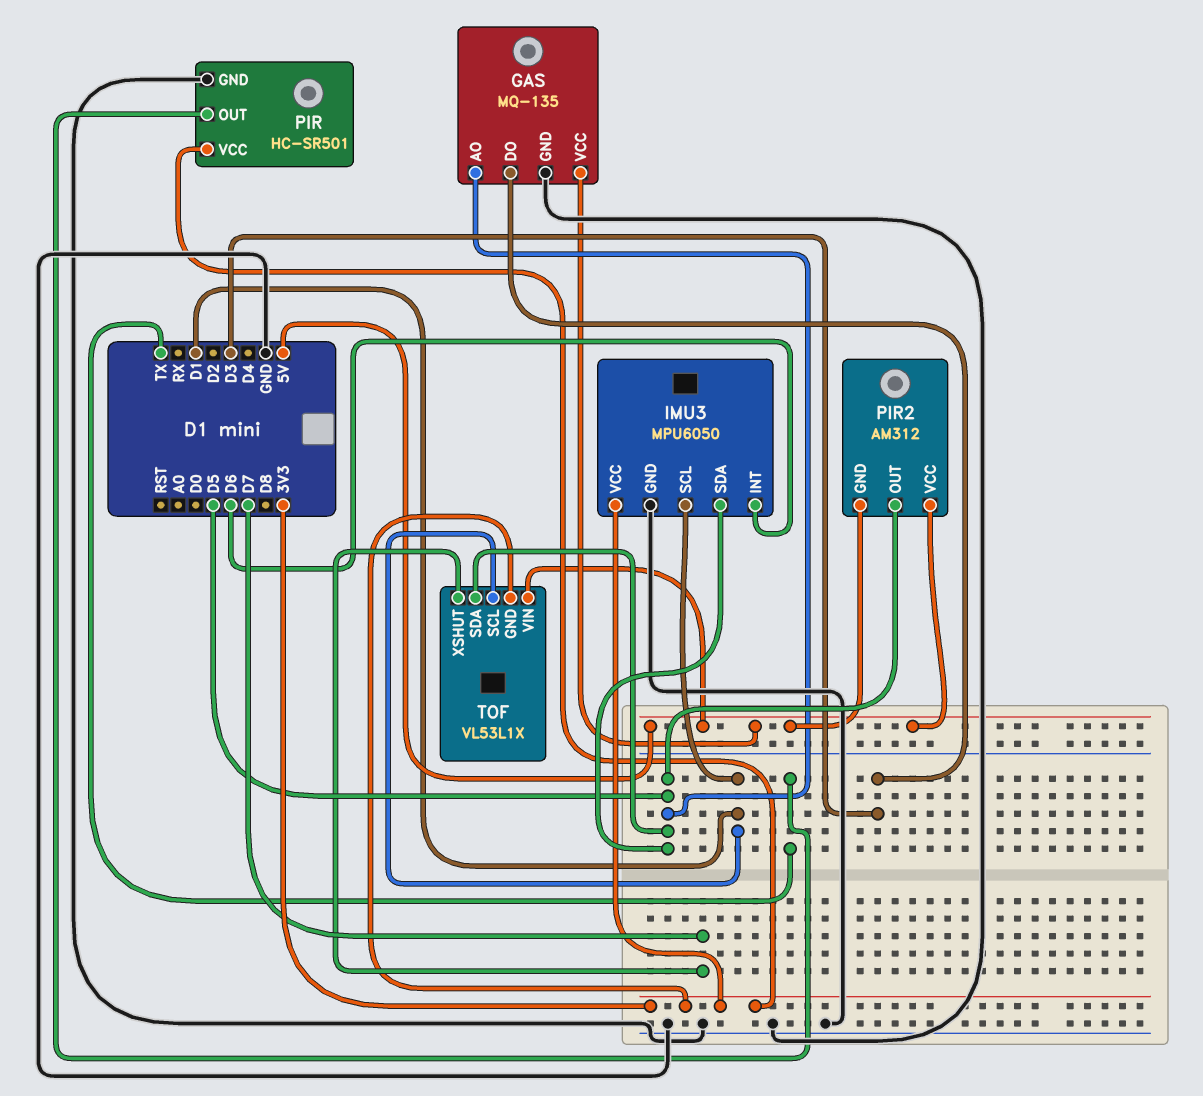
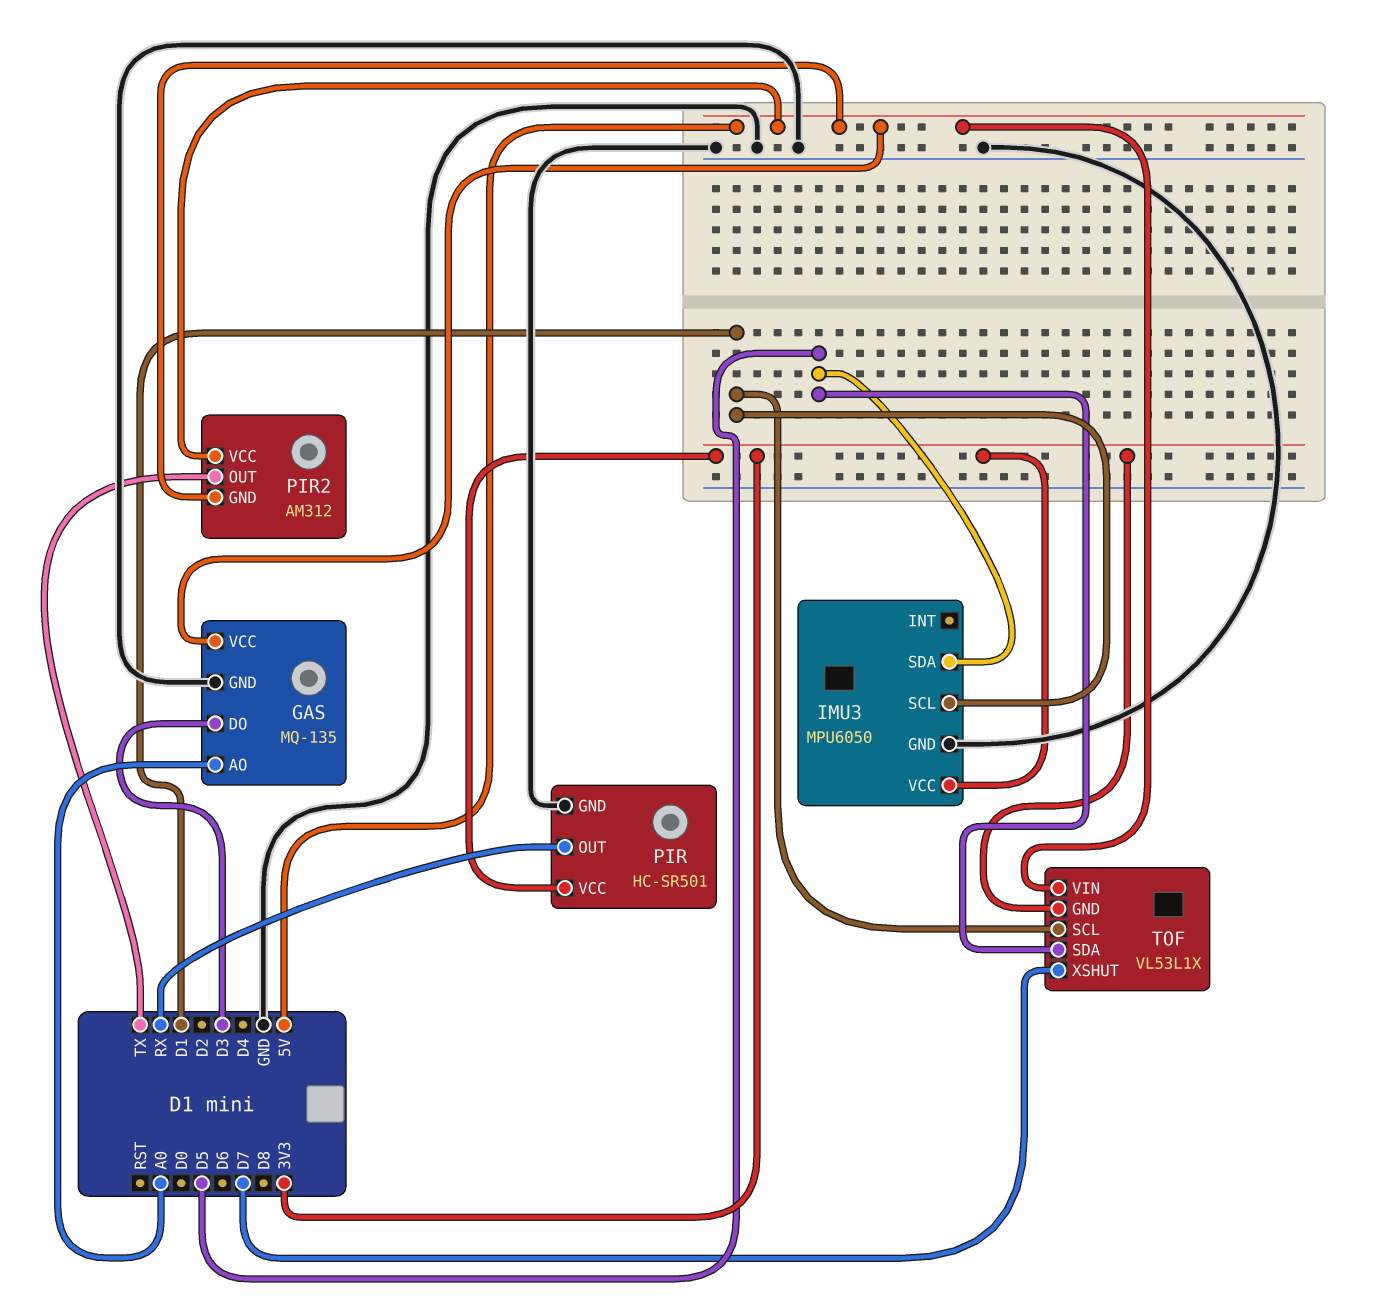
GAS pin AO: D5 -> A0
IMU3 pin INT: D6 -> none
PIR pin OUT: TX -> RX
PIR2 pin OUT: D5 -> TX

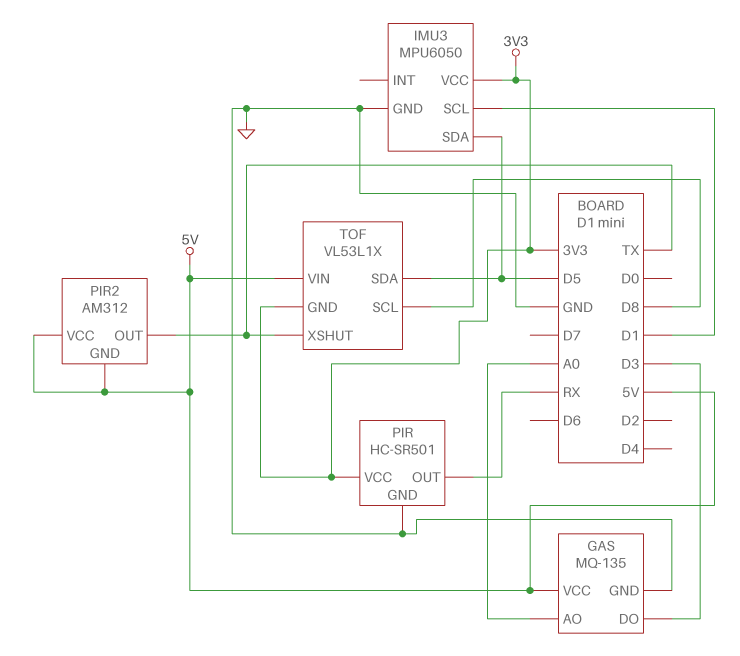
TOF pin SCL: D1 -> D8
TOF pin XSHUT: D7 -> TX

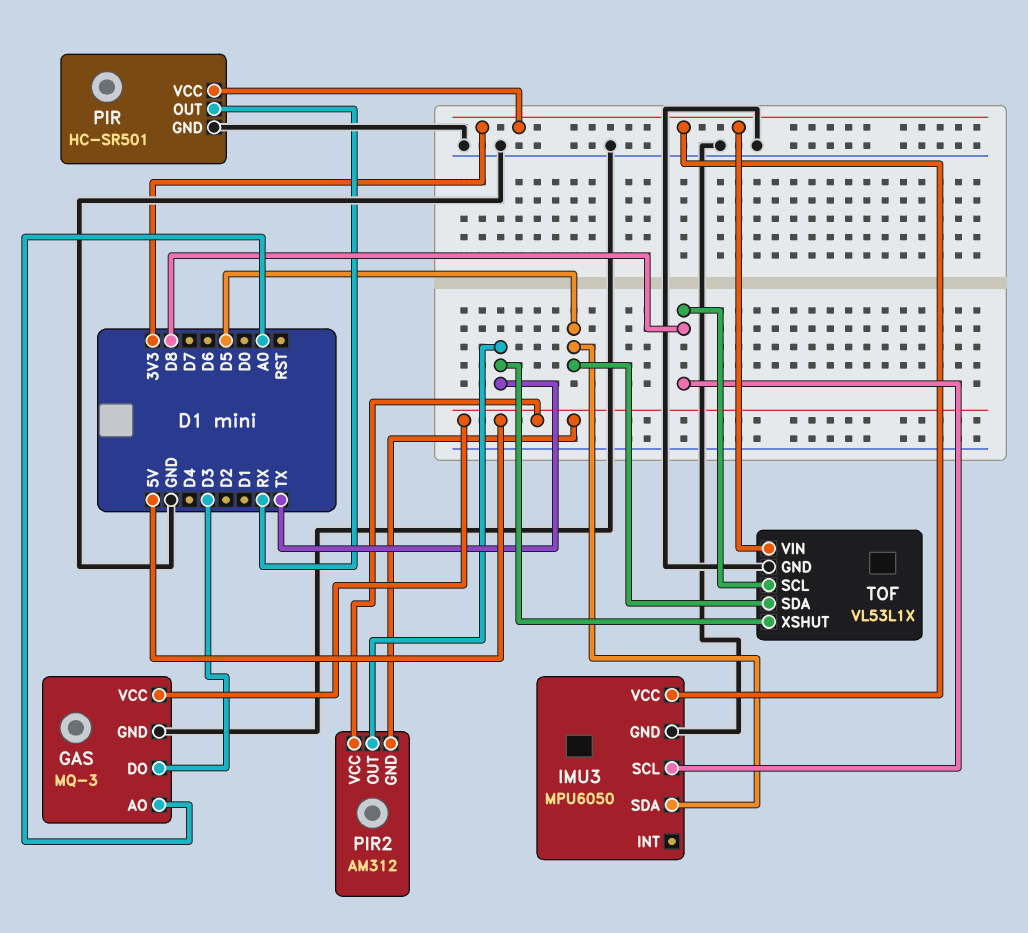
GAS: MQ-135 -> MQ-3
IMU3 pin SCL: D1 -> D8
TOF pin GND: 3V3 -> GND
TOF pin VIN: 5V -> 3V3

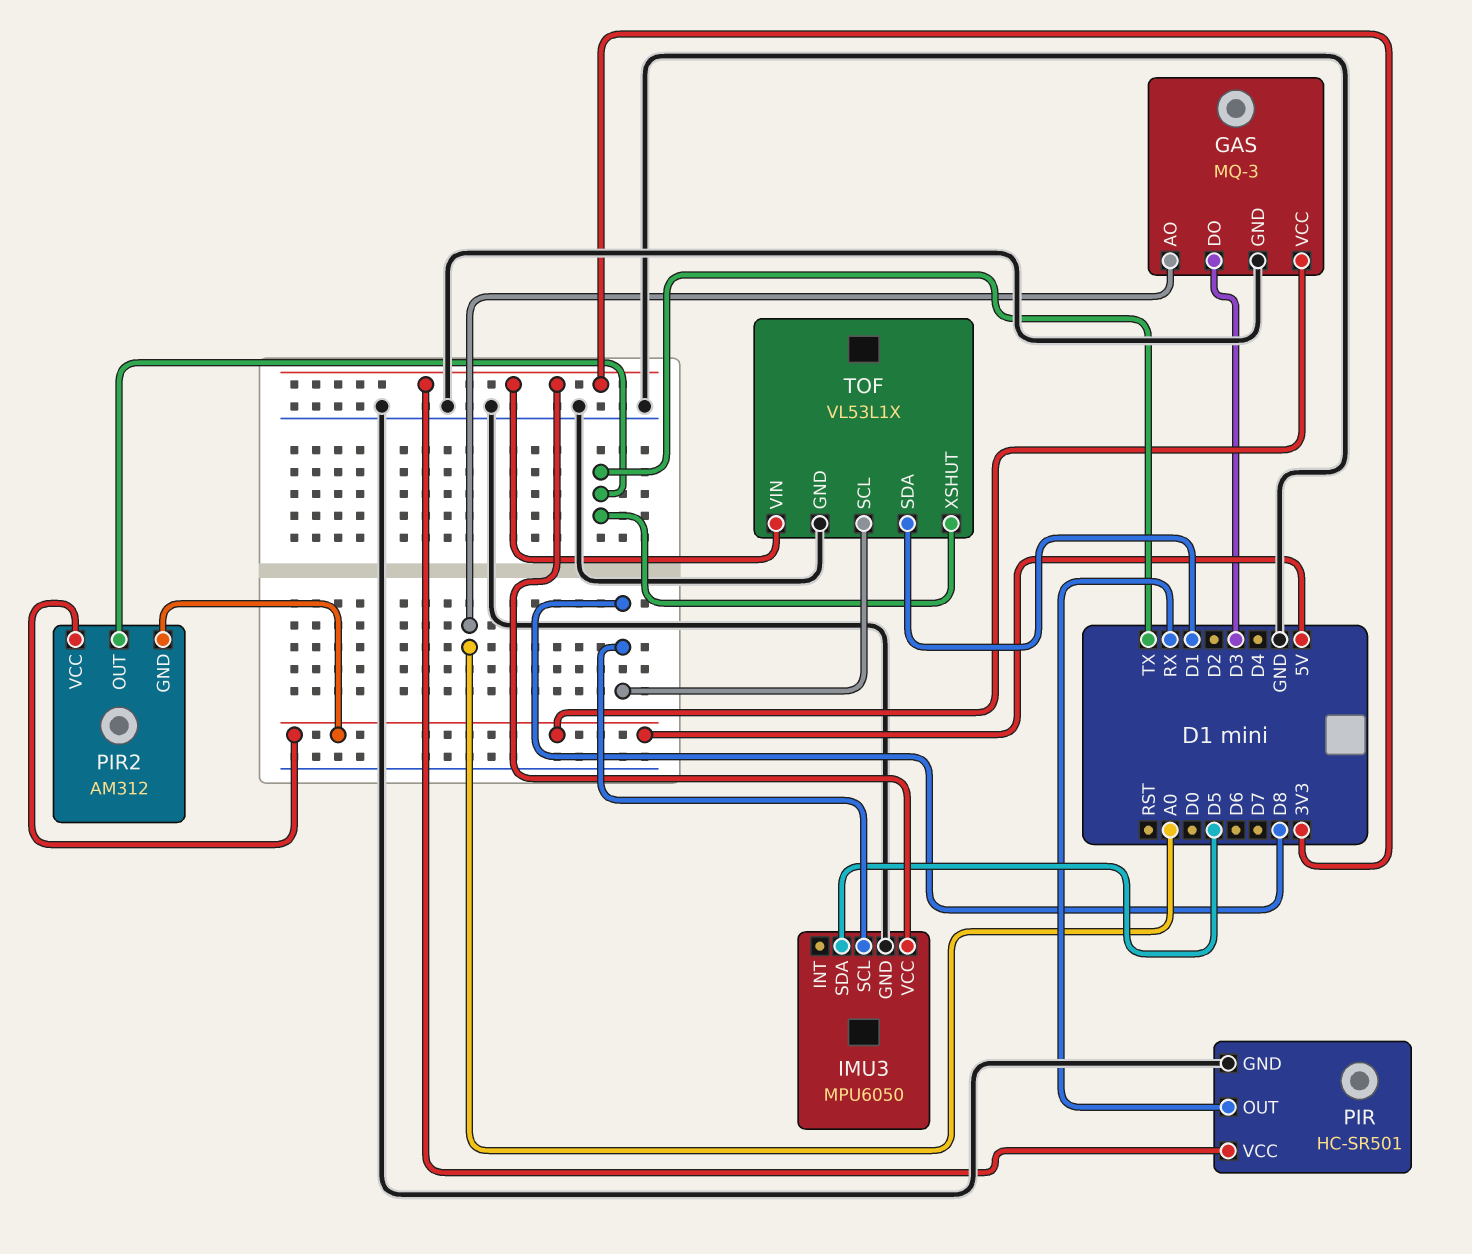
TOF pin SDA: D5 -> D1

